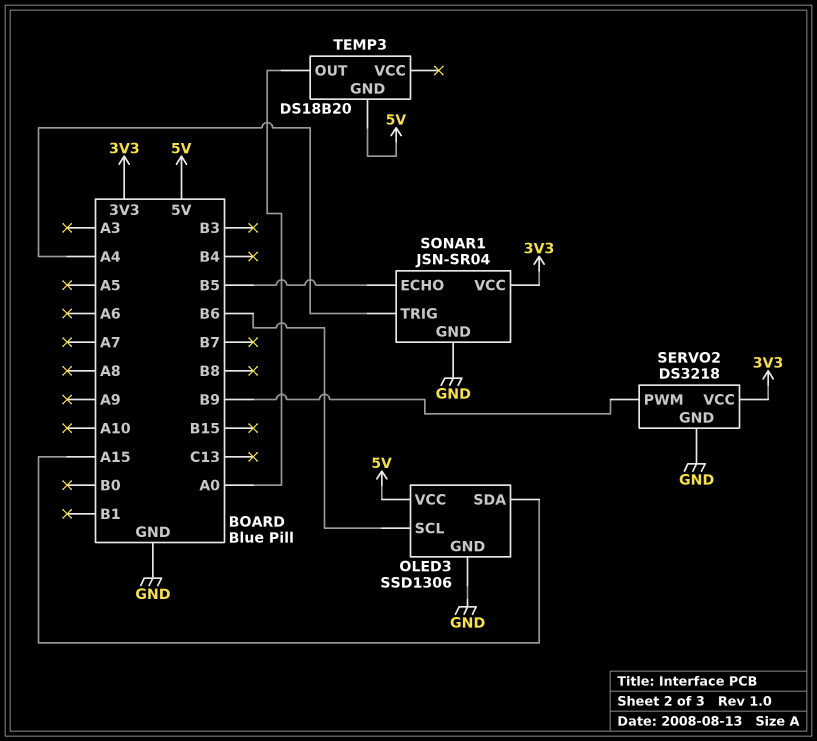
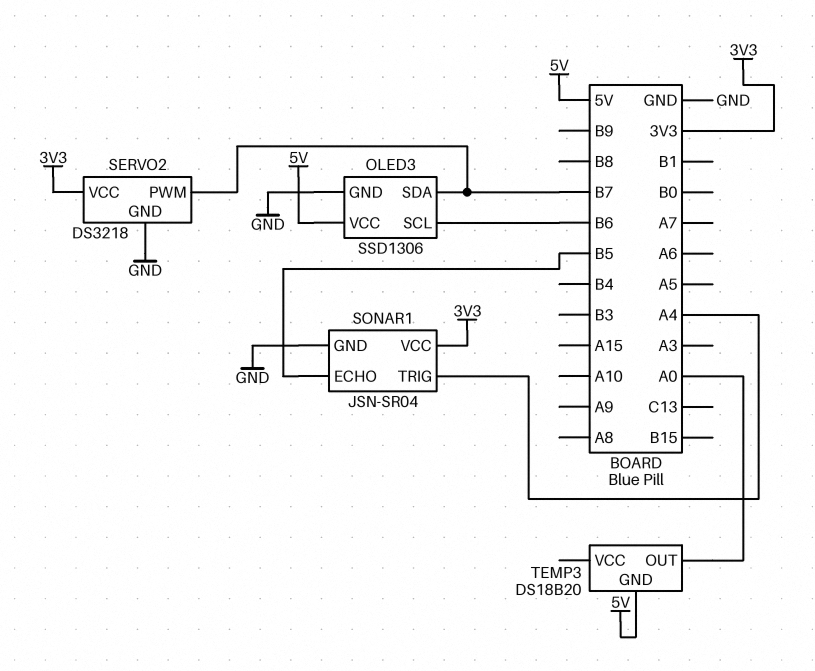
OLED3 pin SDA: A15 -> B7
SERVO2 pin PWM: B9 -> B7

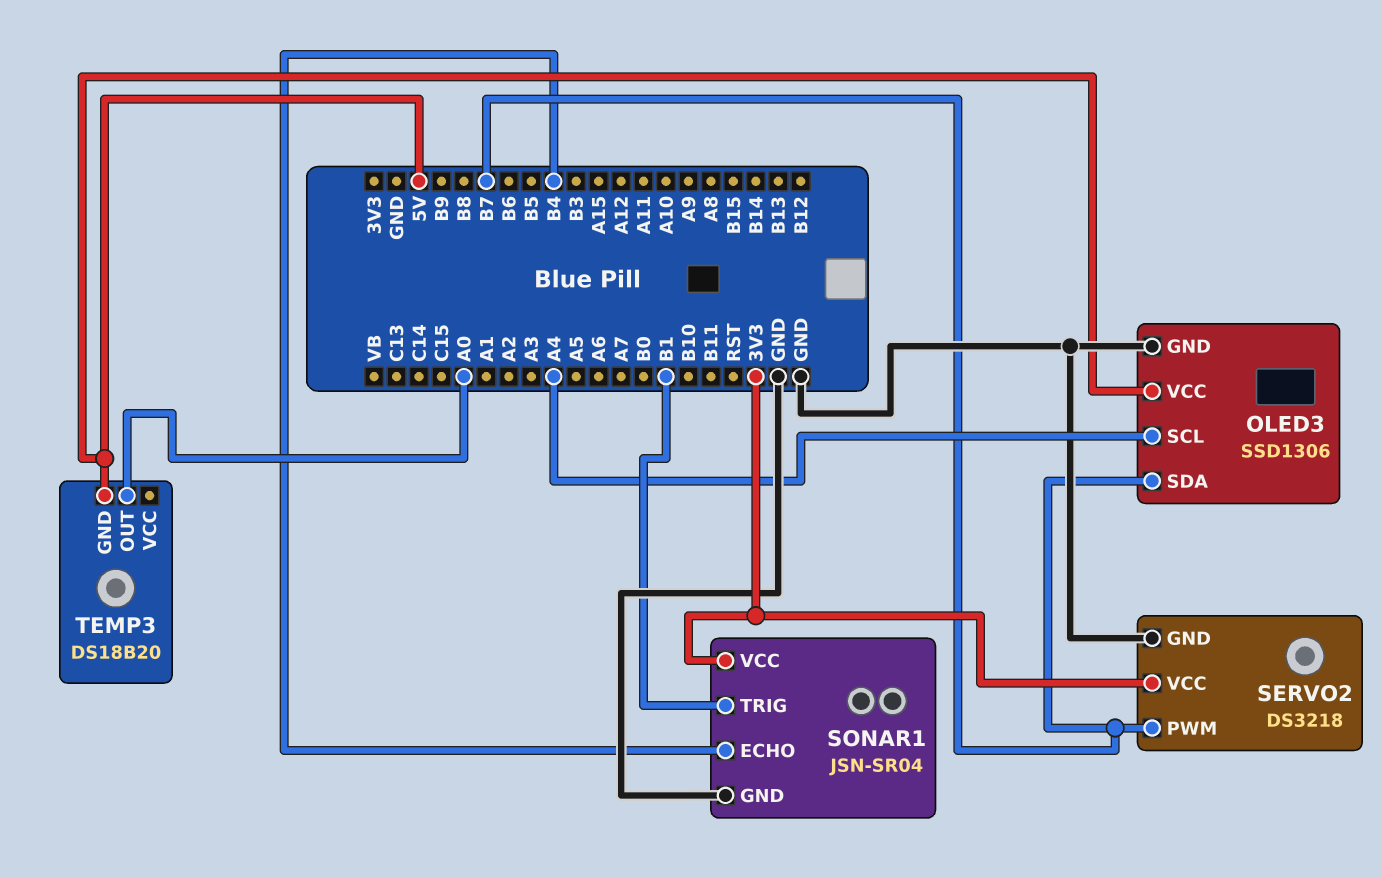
OLED3 pin SCL: B6 -> A4
SONAR1 pin ECHO: B5 -> B4
SONAR1 pin TRIG: A4 -> B1

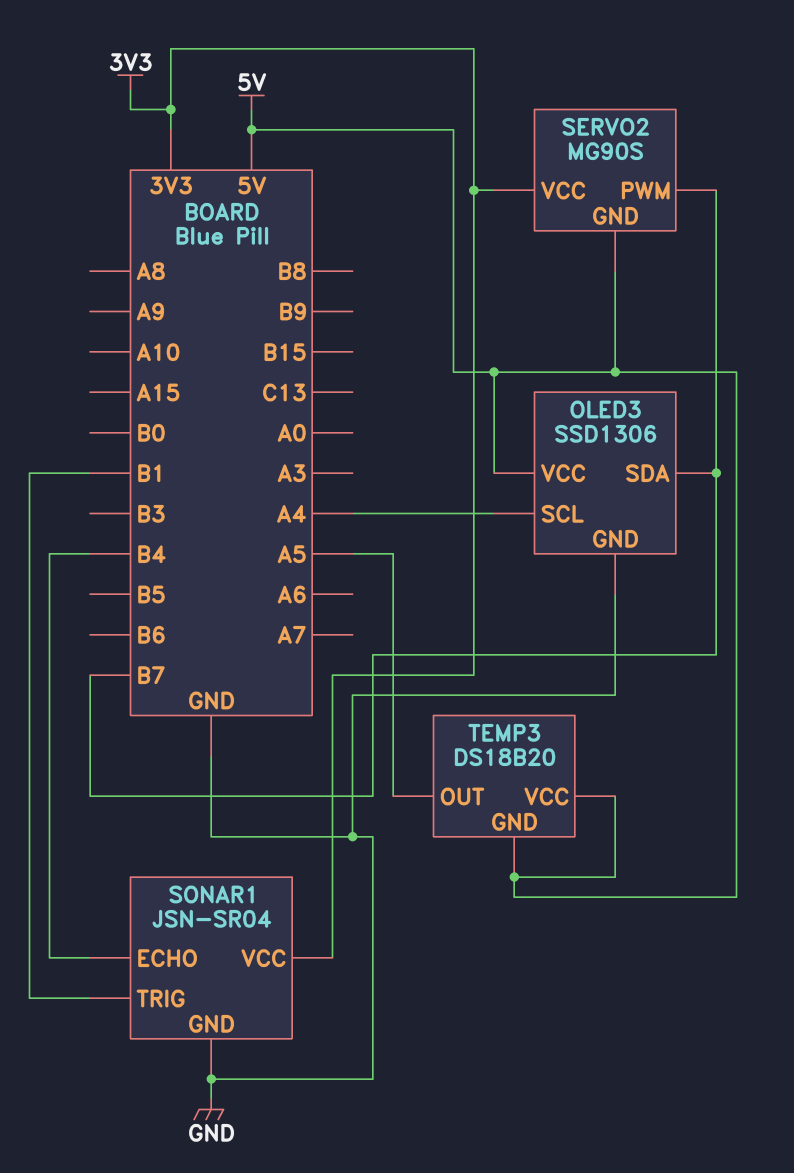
SERVO2: DS3218 -> MG90S
SERVO2 pin GND: GND -> 5V
TEMP3 pin OUT: A0 -> A5
TEMP3 pin VCC: none -> 5V

